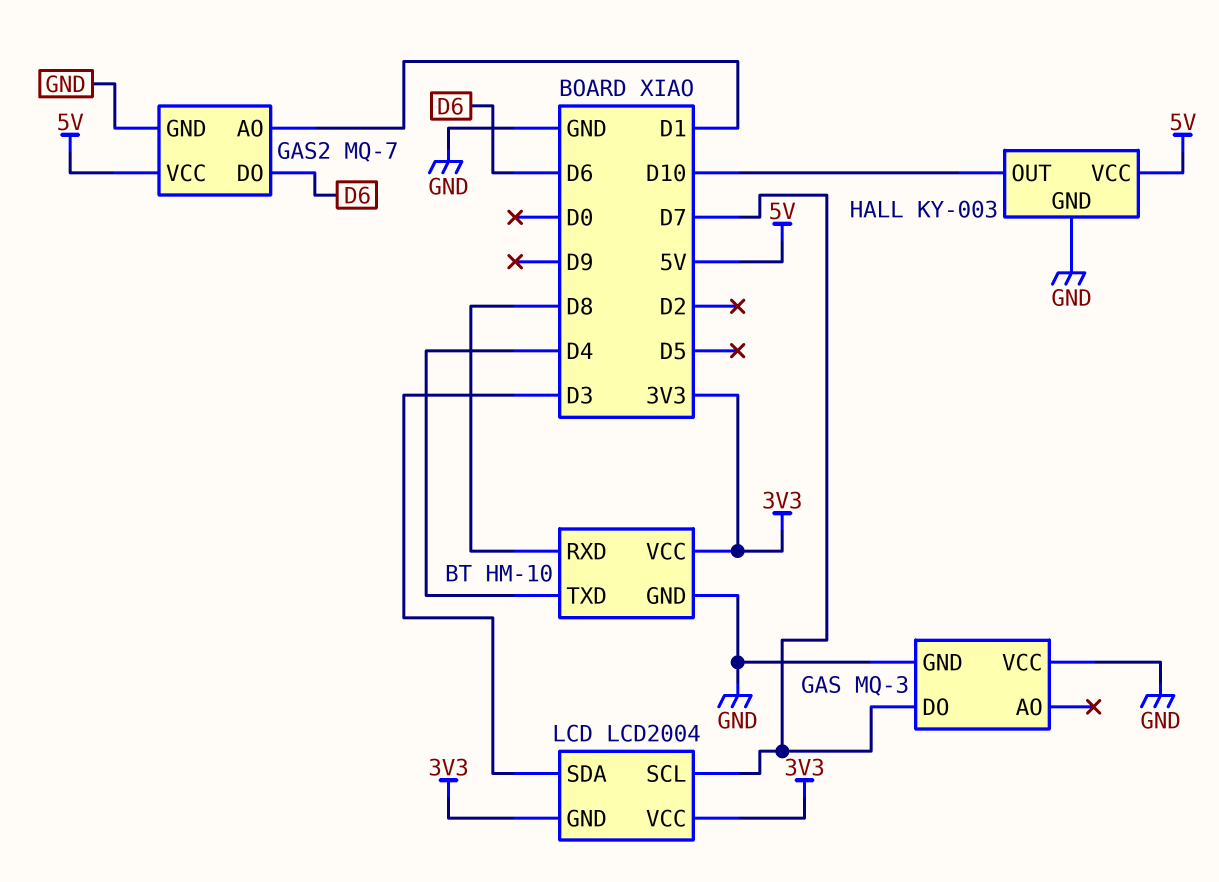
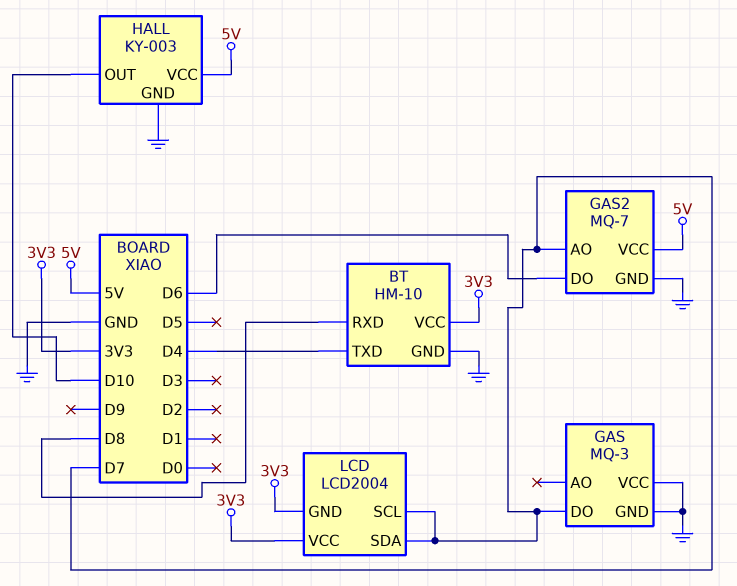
GAS2 pin AO: D1 -> D7
LCD pin SDA: D3 -> D7

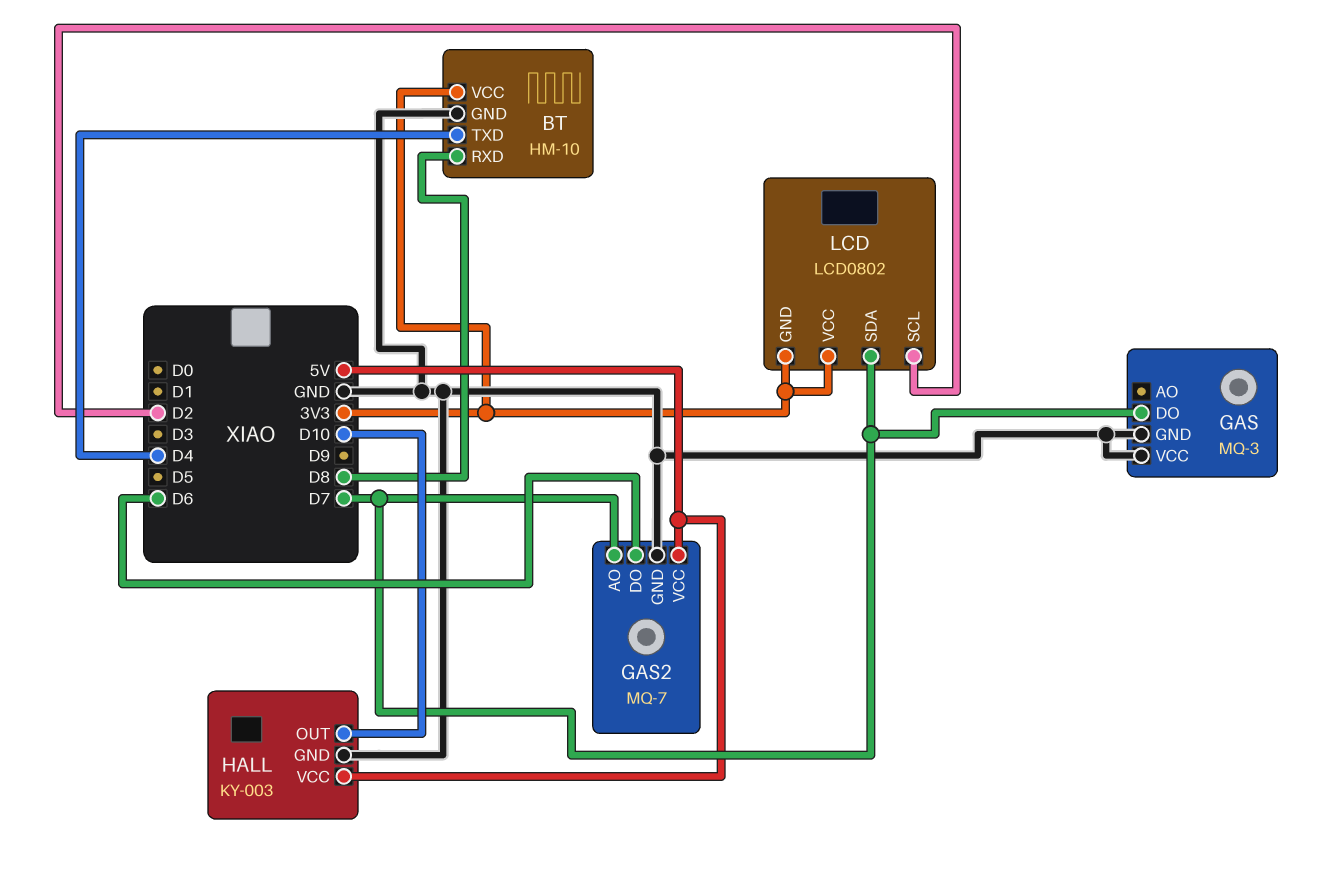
LCD: LCD2004 -> LCD0802
LCD pin SCL: D7 -> D2

